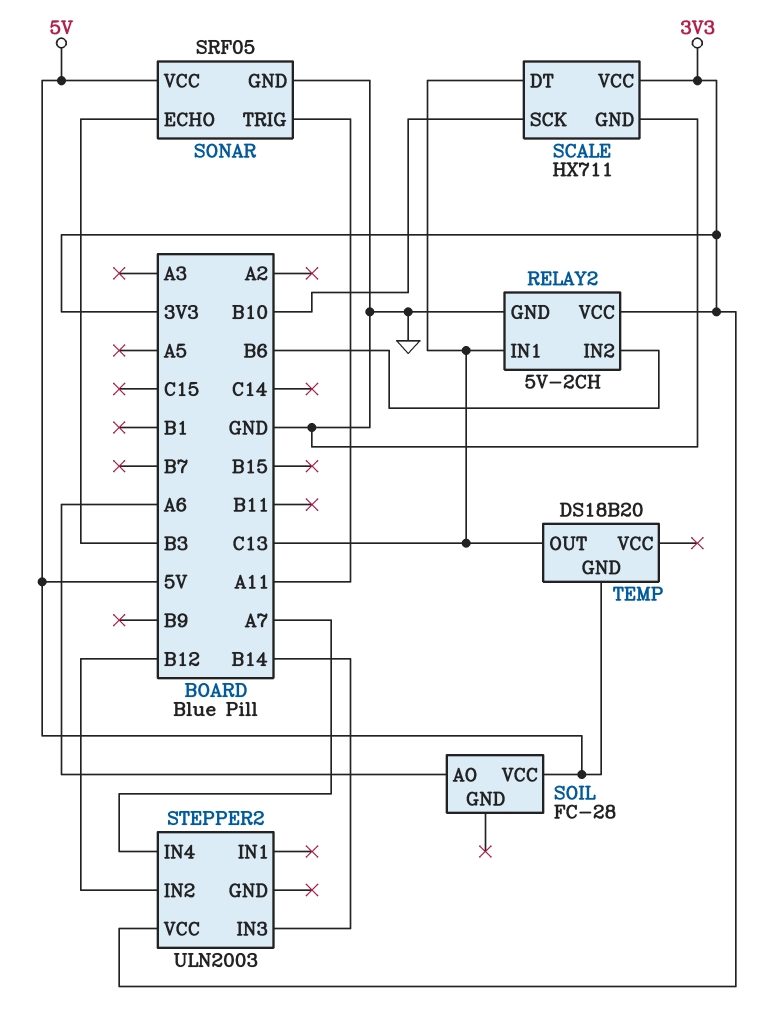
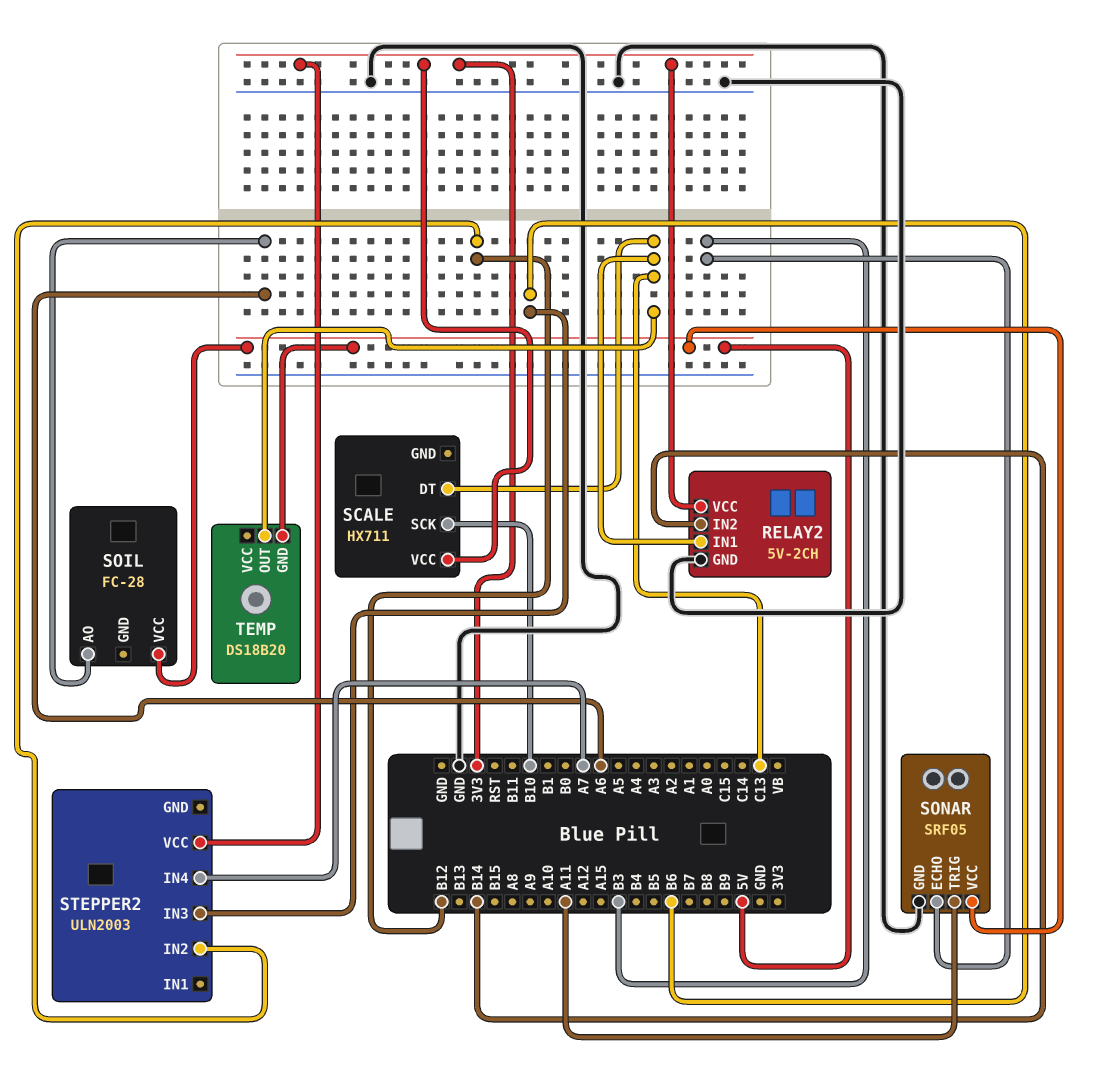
RELAY2 pin IN2: B6 -> B14
SCALE pin GND: GND -> none
STEPPER2 pin IN3: B14 -> B6

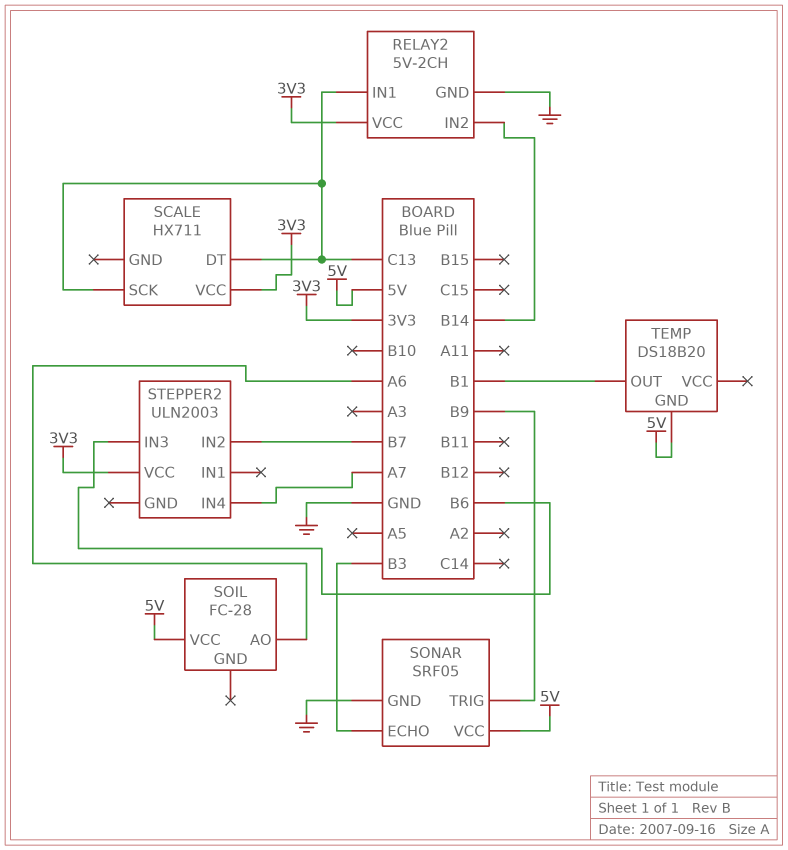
SCALE pin SCK: B10 -> C13
SONAR pin TRIG: A11 -> B9
STEPPER2 pin IN2: B12 -> B7
TEMP pin OUT: C13 -> B1

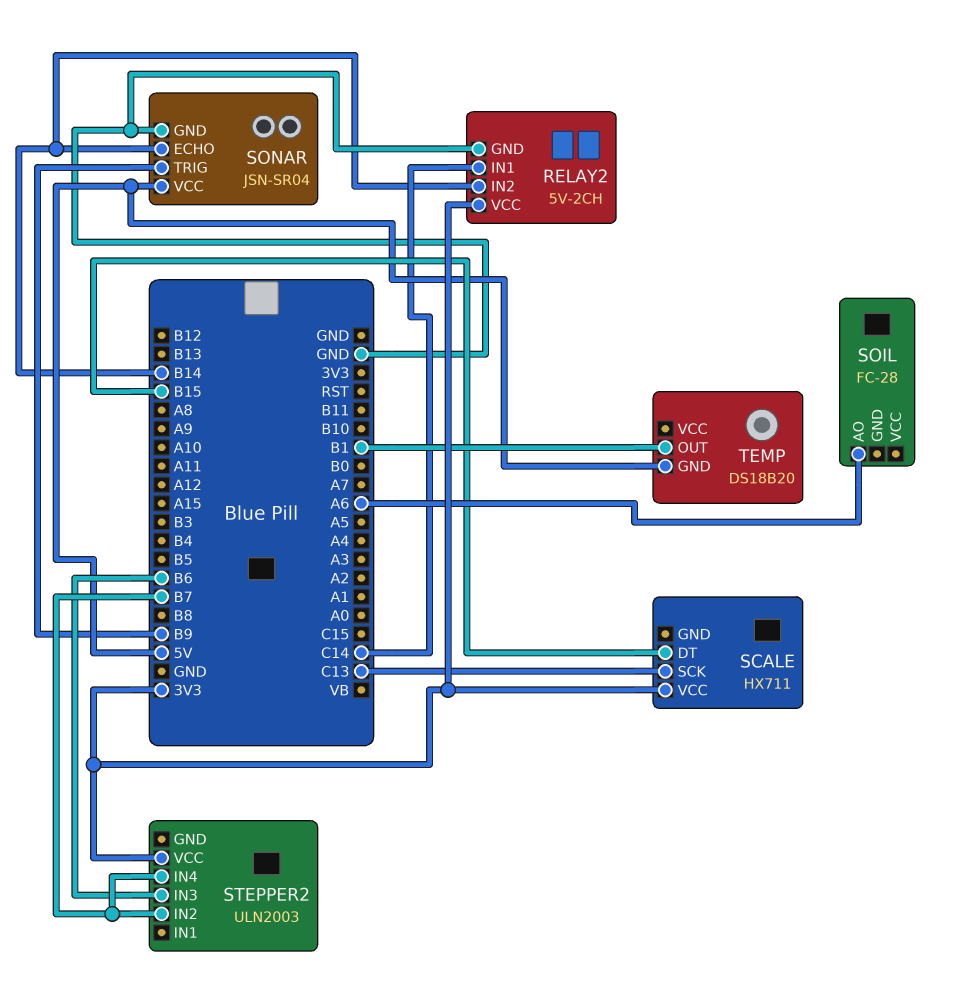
RELAY2 pin IN1: C13 -> C14
SCALE pin DT: C13 -> B15
SOIL pin VCC: 5V -> none
SONAR: SRF05 -> JSN-SR04
SONAR pin ECHO: B3 -> B14
STEPPER2 pin IN4: A7 -> B7

